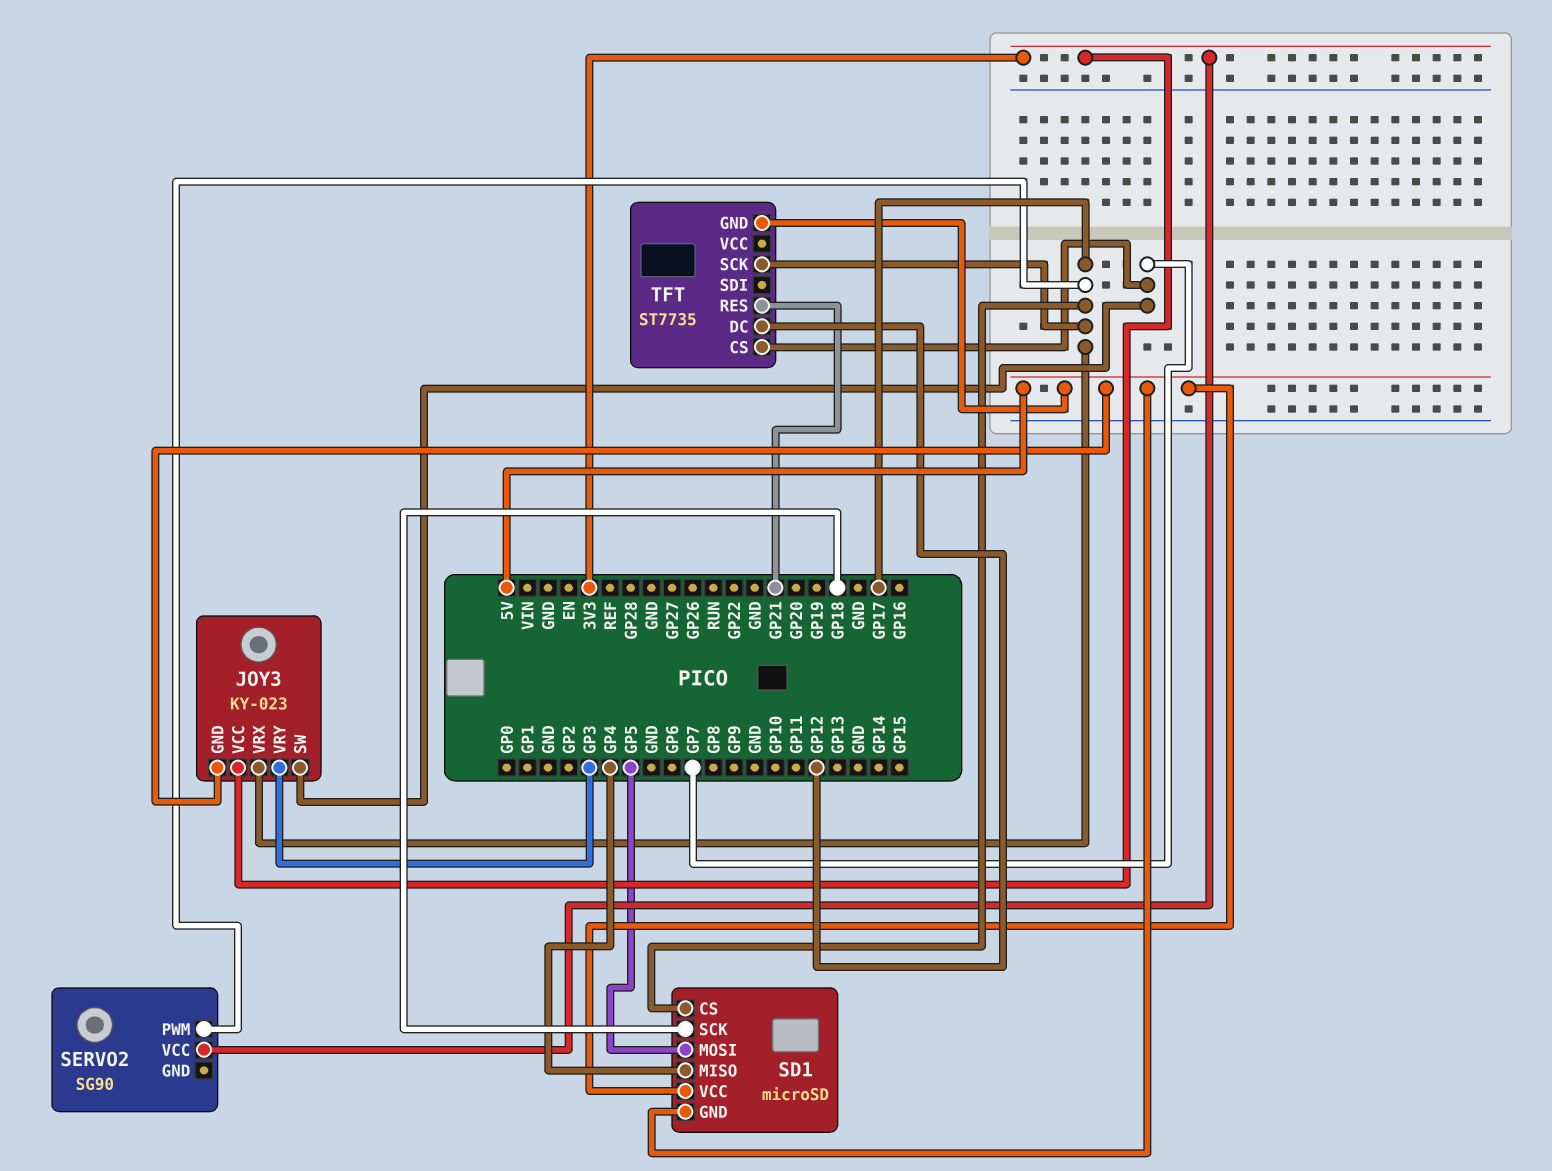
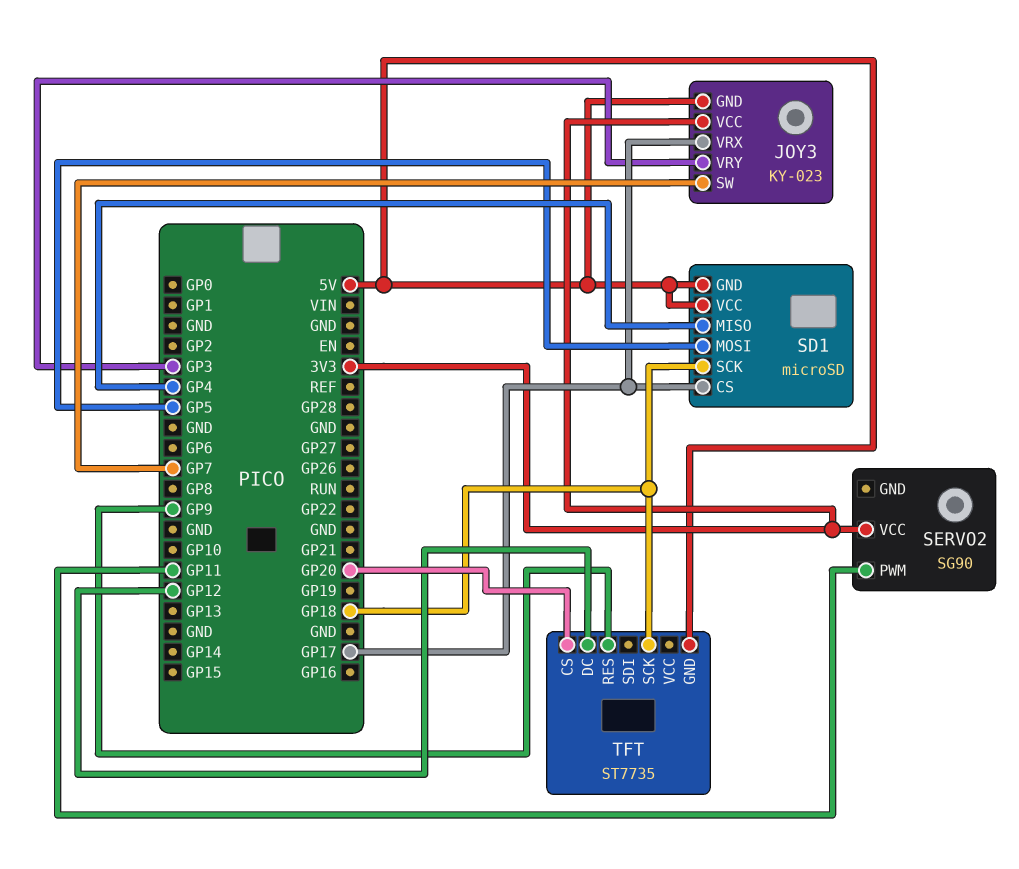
SERVO2 pin PWM: GP17 -> GP11
TFT pin CS: GP7 -> GP20
TFT pin RES: GP21 -> GP9
TFT pin SCK: GP17 -> GP18

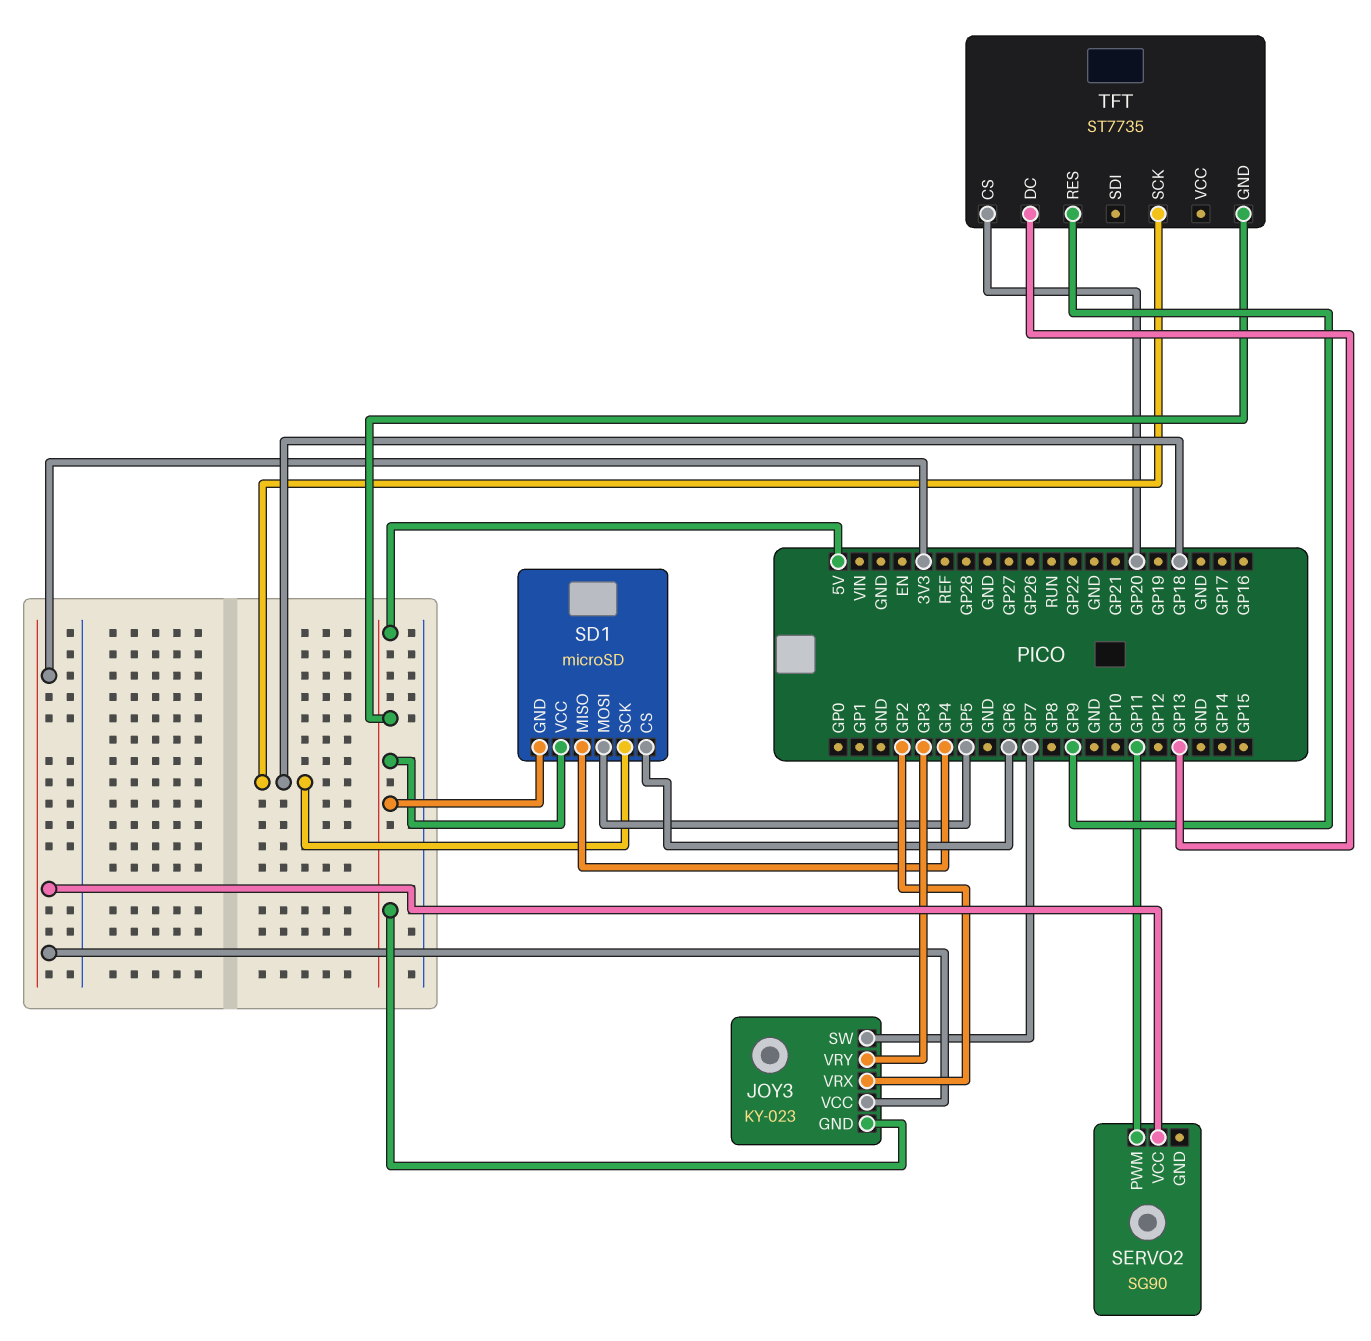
JOY3 pin VRX: GP17 -> GP2
SD1 pin CS: GP17 -> GP6
TFT pin DC: GP12 -> GP13

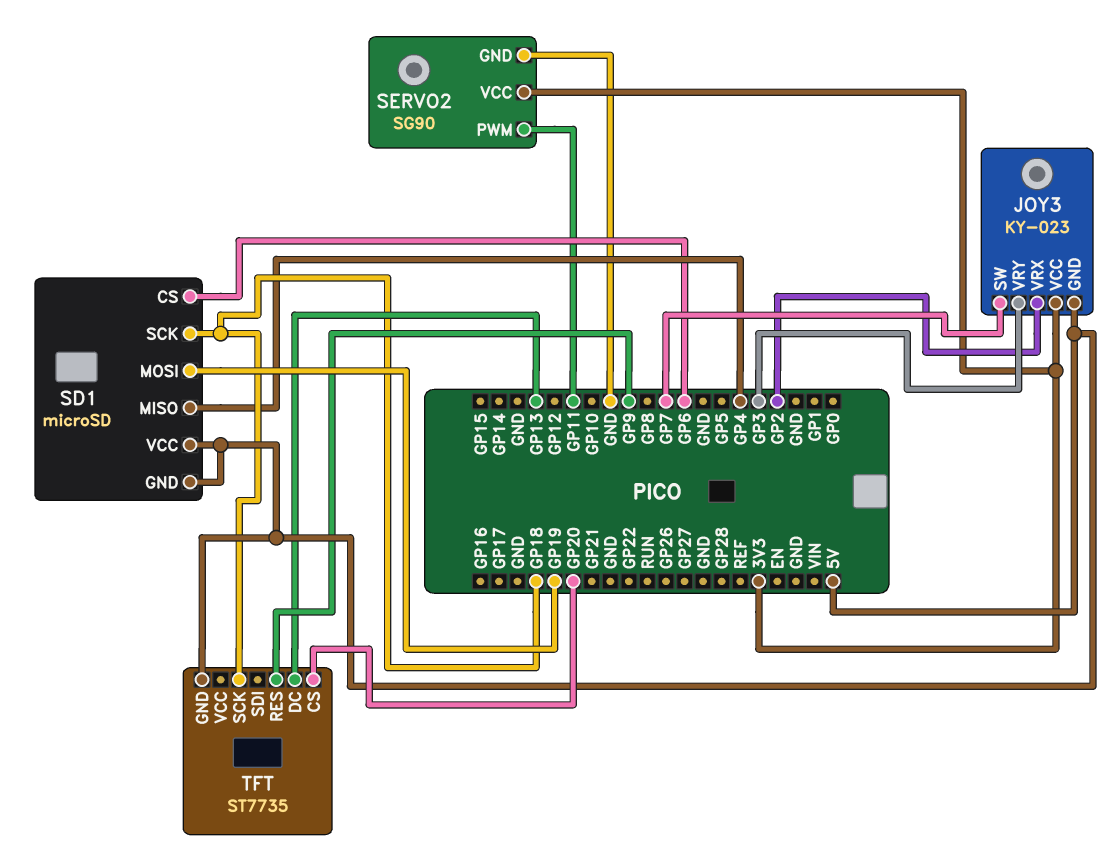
SD1 pin MOSI: GP5 -> GP19
SERVO2 pin GND: none -> GND

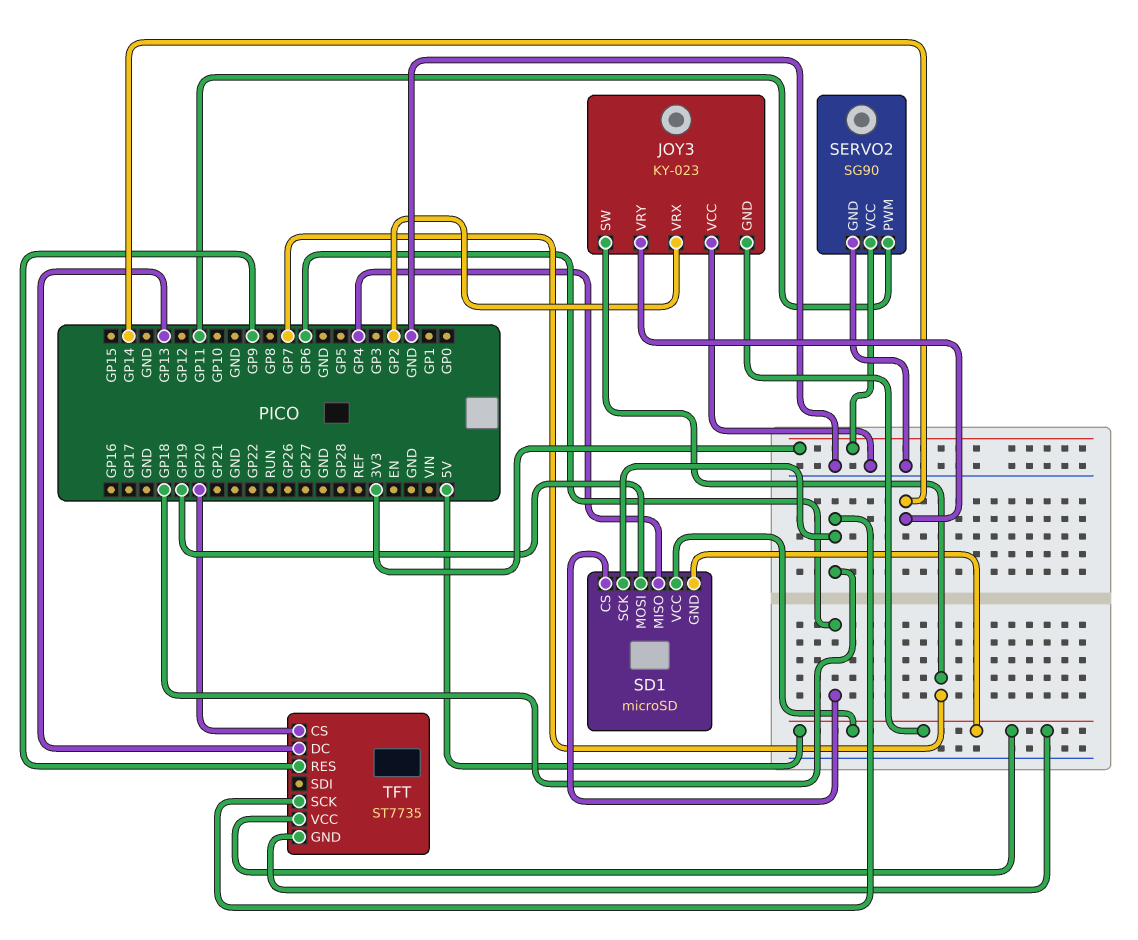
JOY3 pin VCC: 3V3 -> GND
JOY3 pin VRY: GP3 -> GP14
TFT pin VCC: none -> 5V

